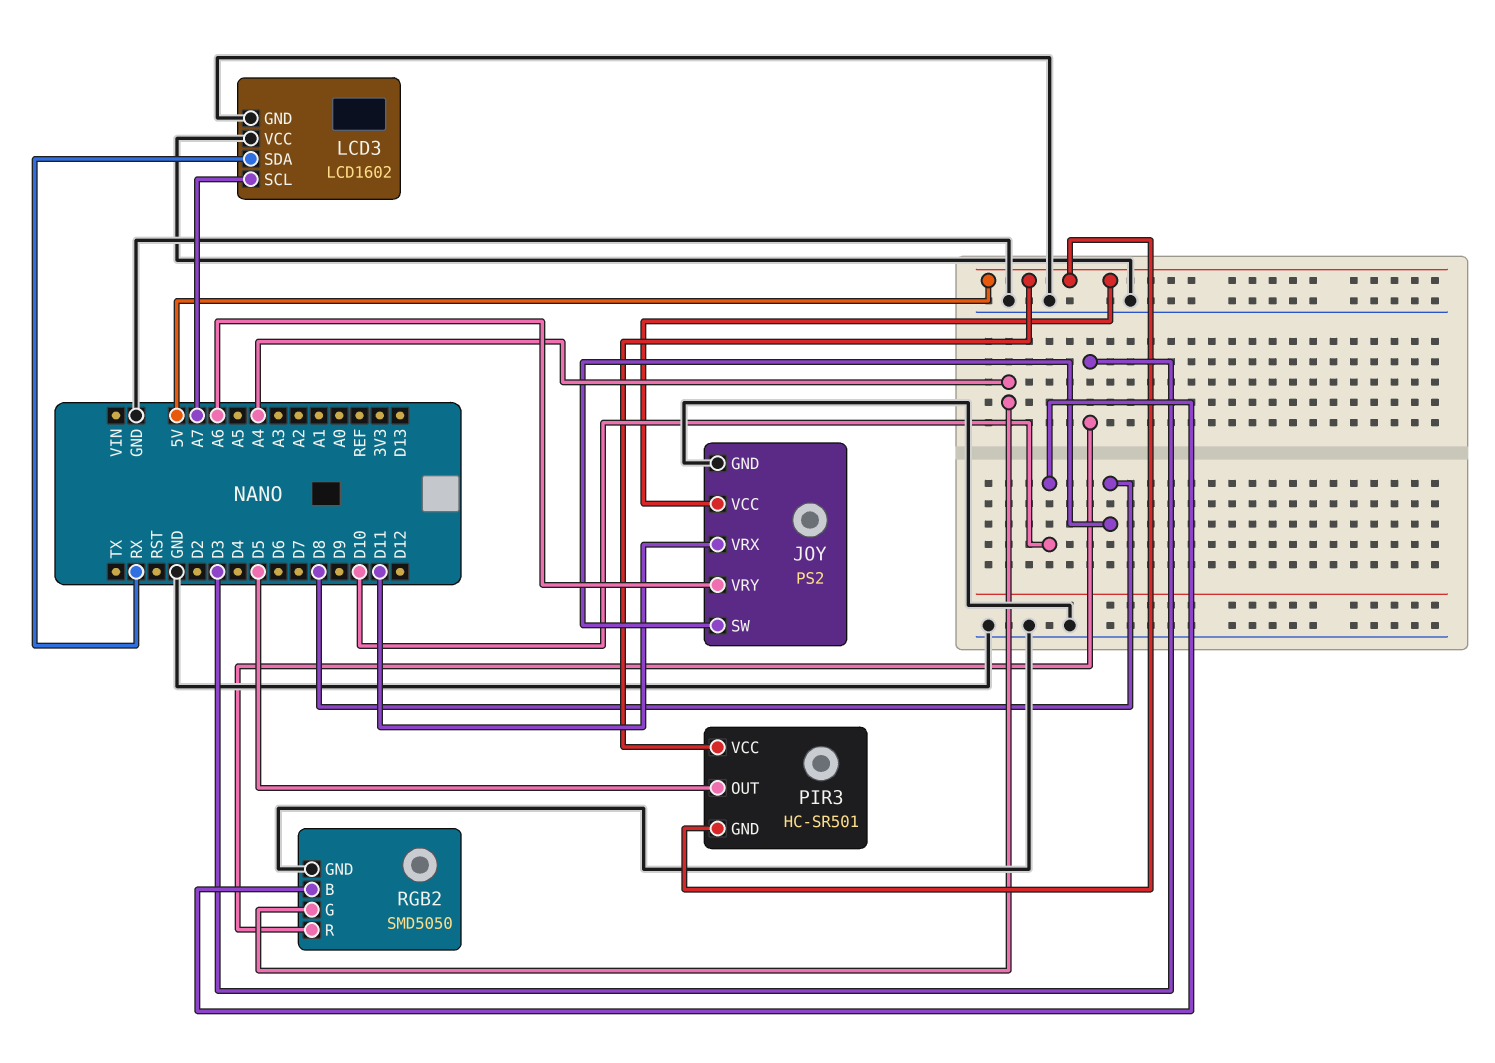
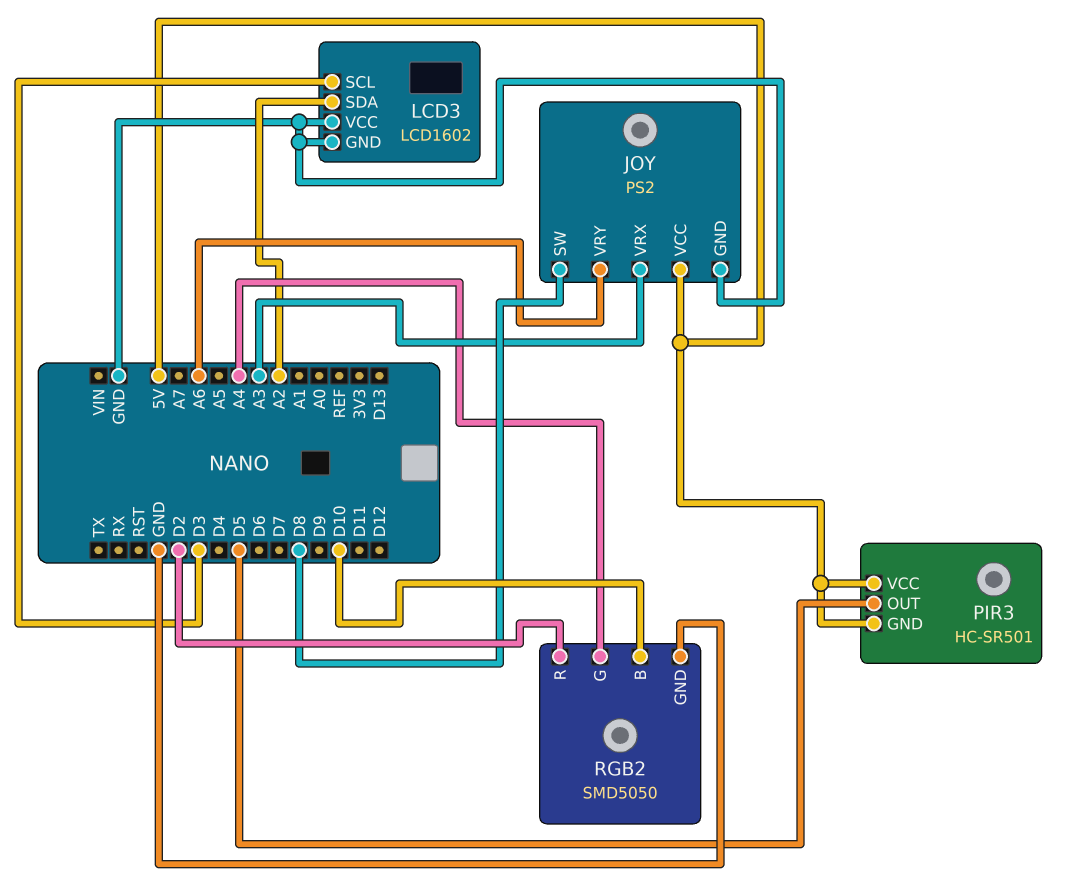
JOY pin VRX: D11 -> A3
LCD3 pin SCL: A7 -> D3
LCD3 pin SDA: RX -> A2
RGB2 pin R: D3 -> D2

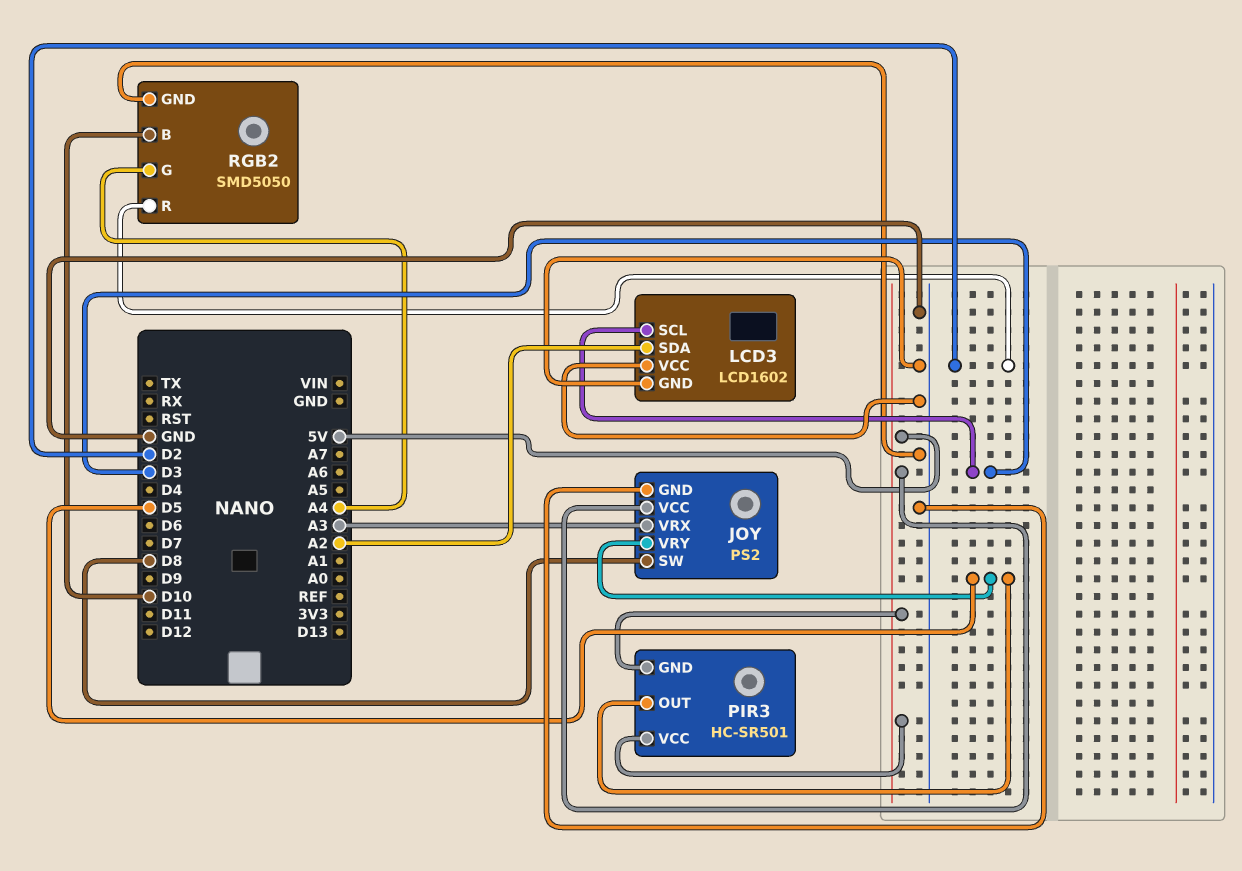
JOY pin VRY: A6 -> D5

